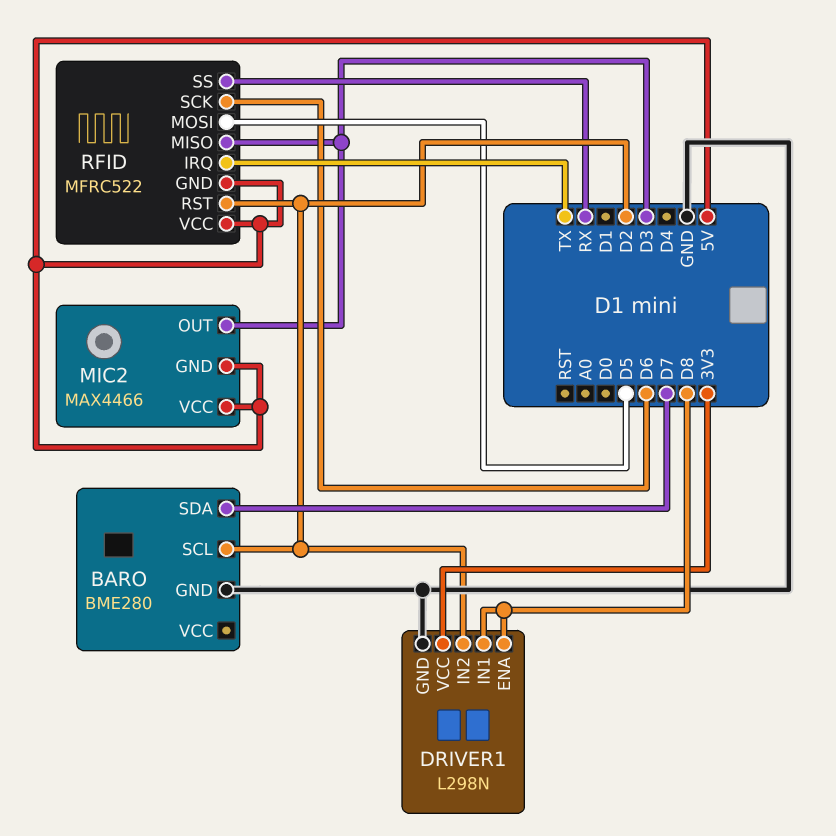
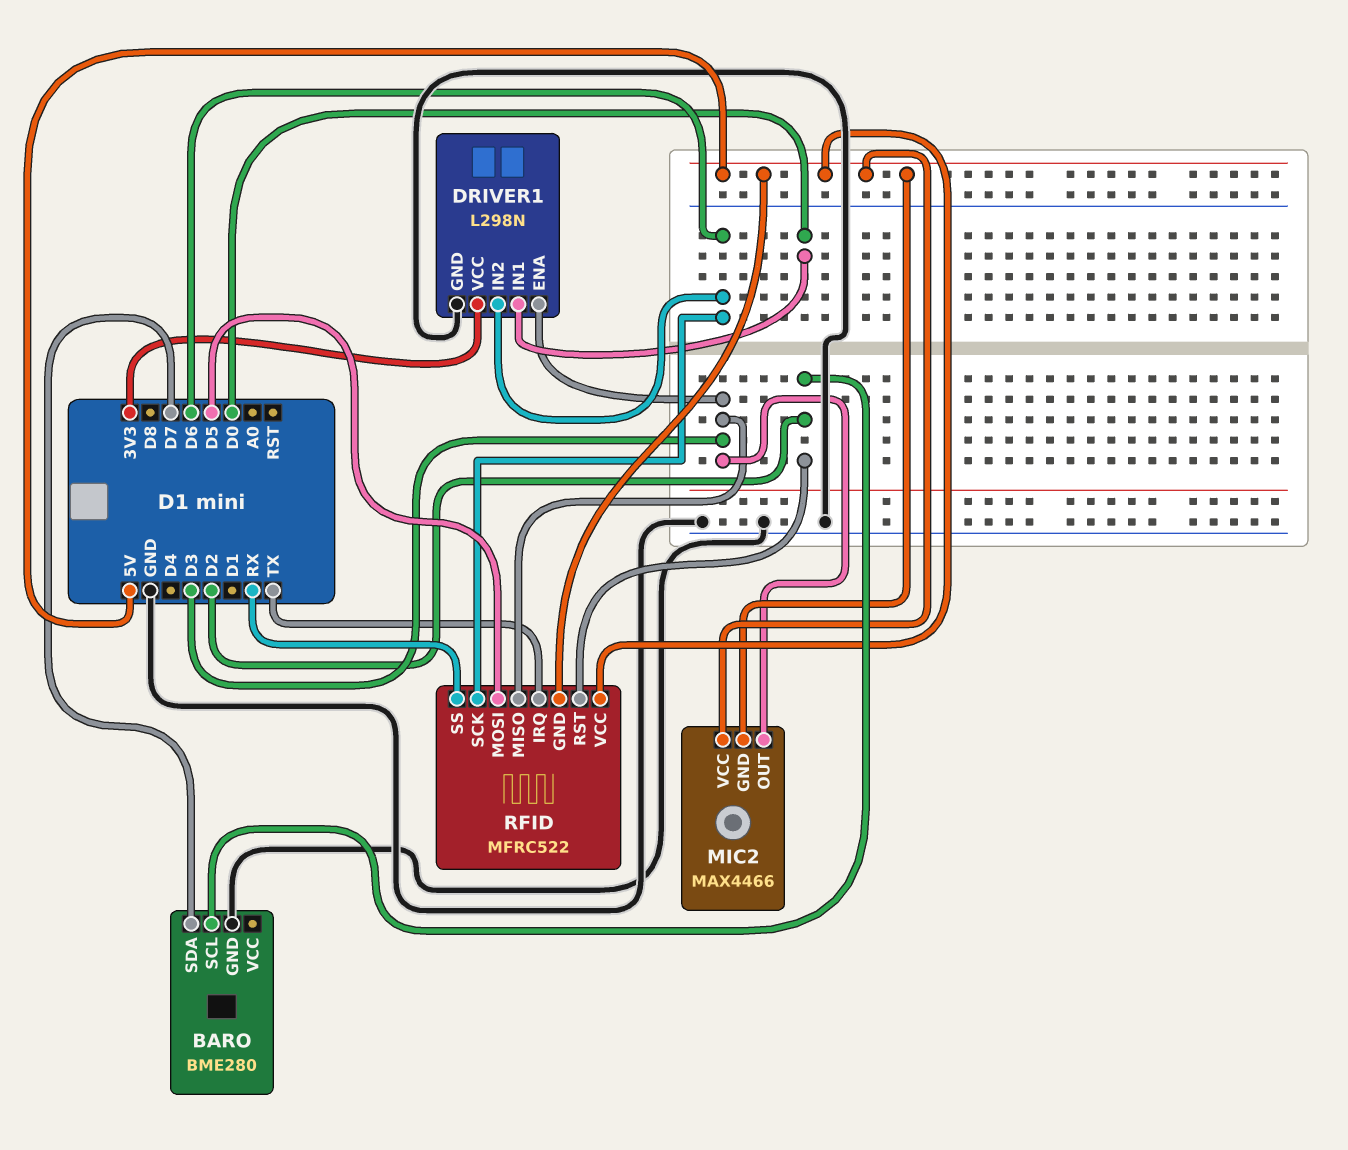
DRIVER1 pin ENA: D8 -> D3
DRIVER1 pin IN1: D8 -> D0
DRIVER1 pin IN2: D2 -> D6

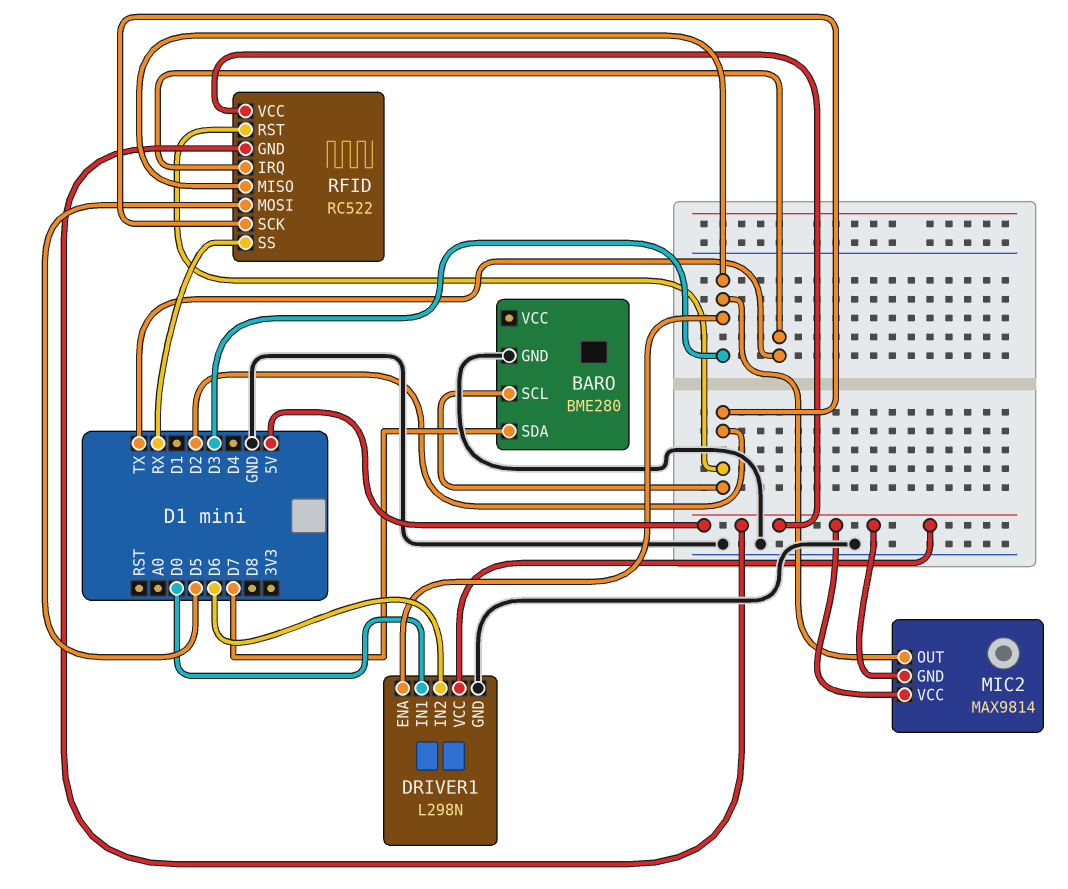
DRIVER1 pin VCC: 3V3 -> 5V
MIC2: MAX4466 -> MAX9814
RFID: MFRC522 -> RC522
RFID pin SCK: D6 -> D2

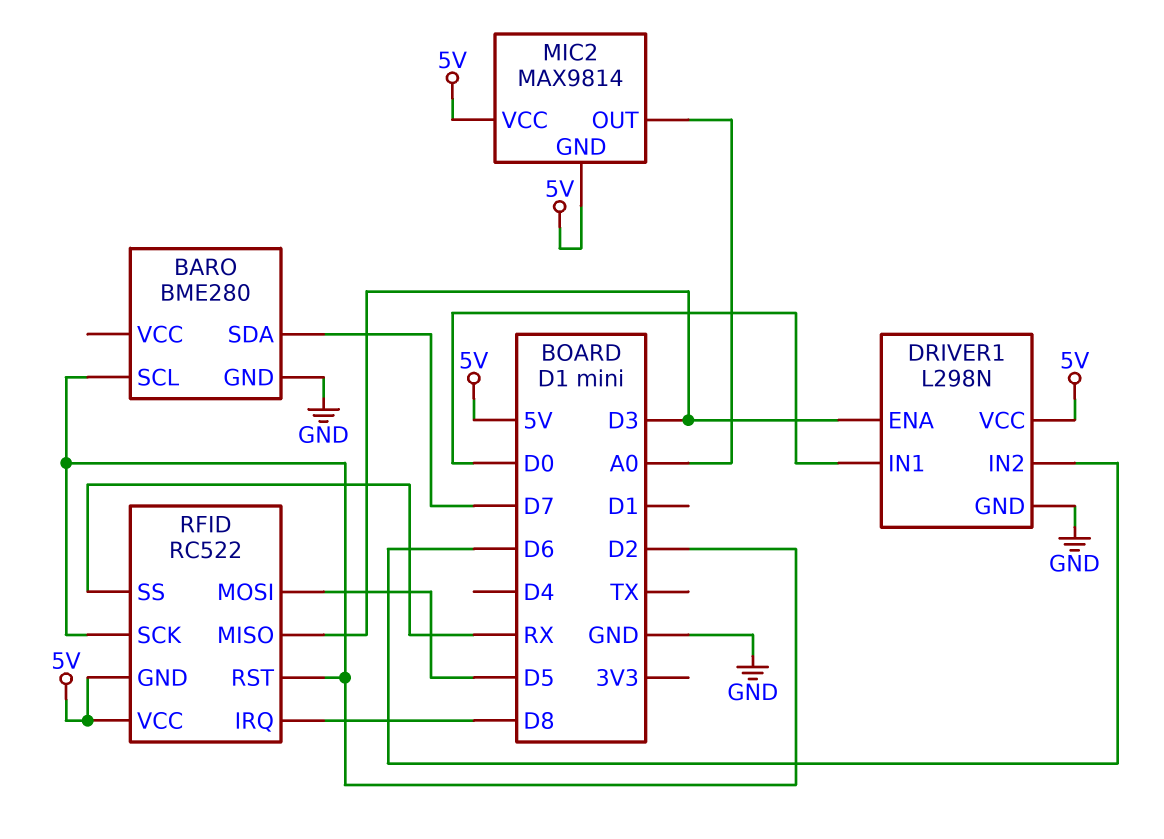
MIC2 pin OUT: D3 -> A0
RFID pin IRQ: TX -> D8

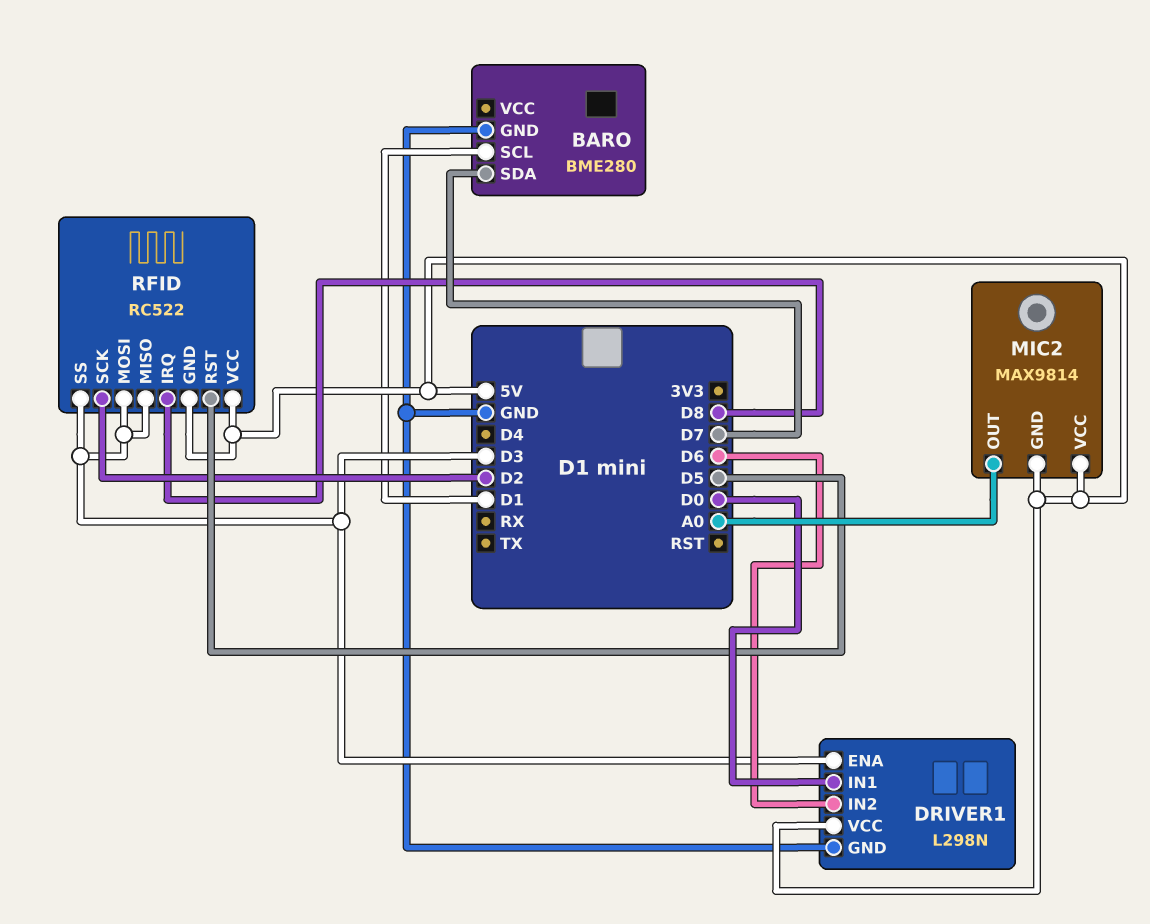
BARO pin SCL: D2 -> D1
RFID pin MOSI: D5 -> D3
RFID pin RST: D2 -> D5
RFID pin SS: RX -> D3

